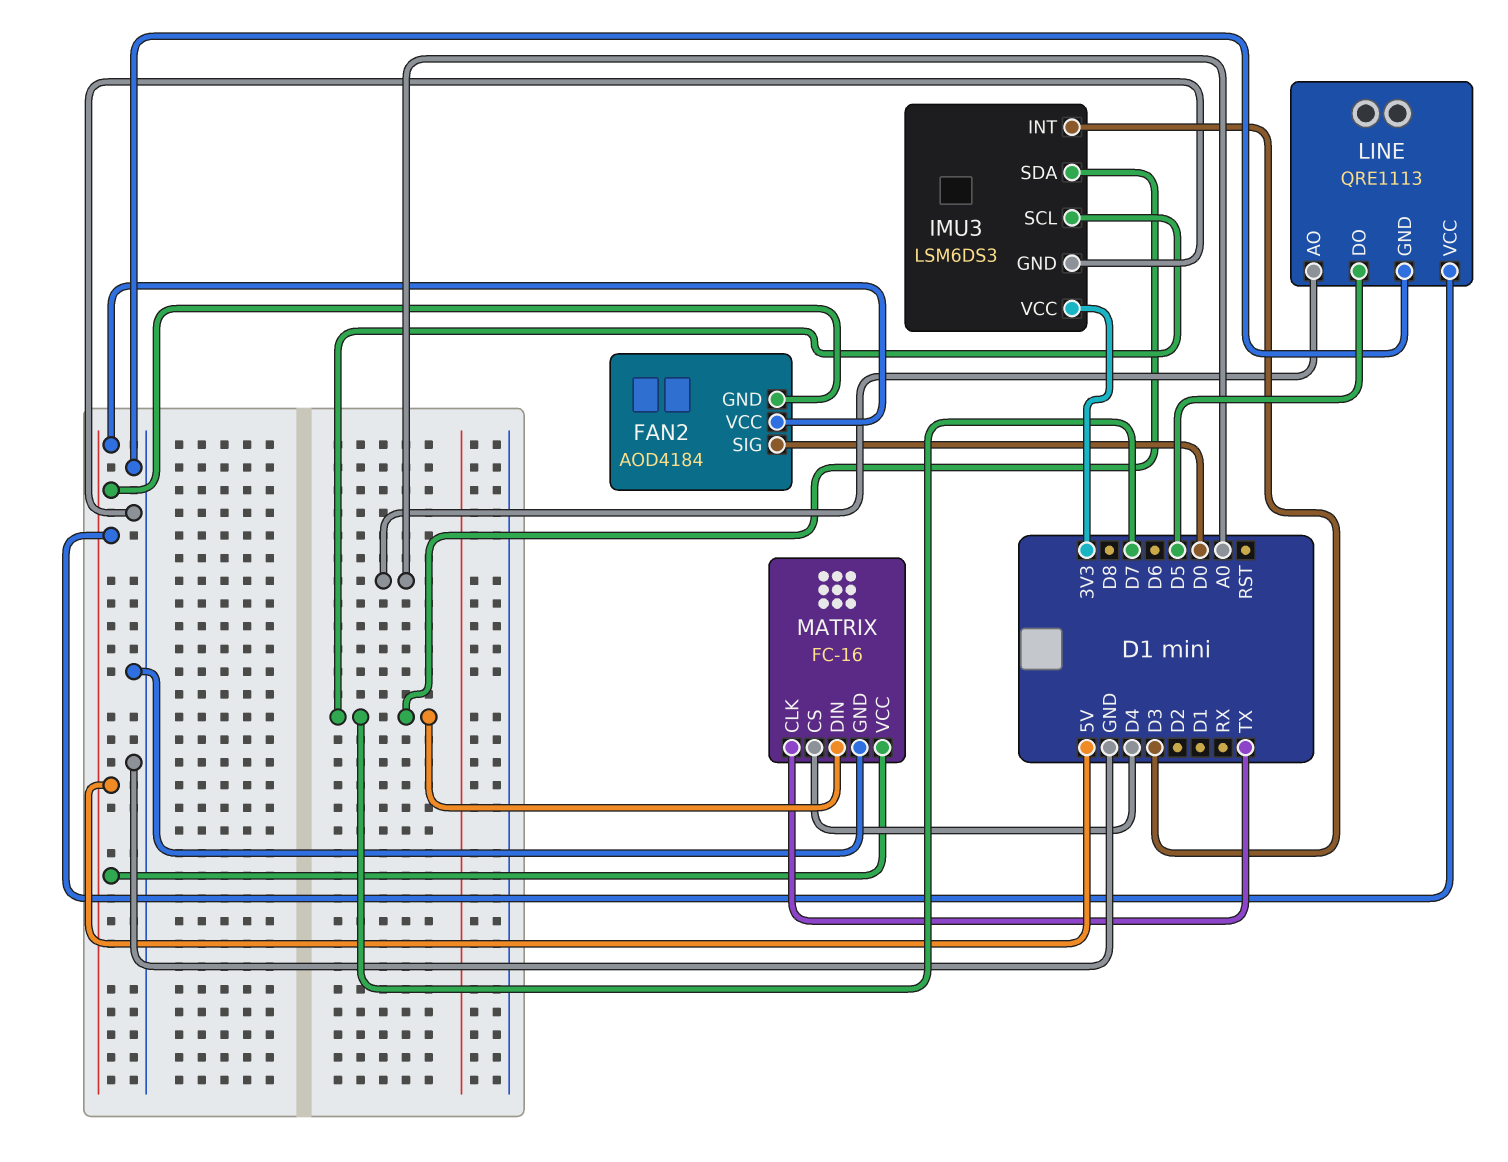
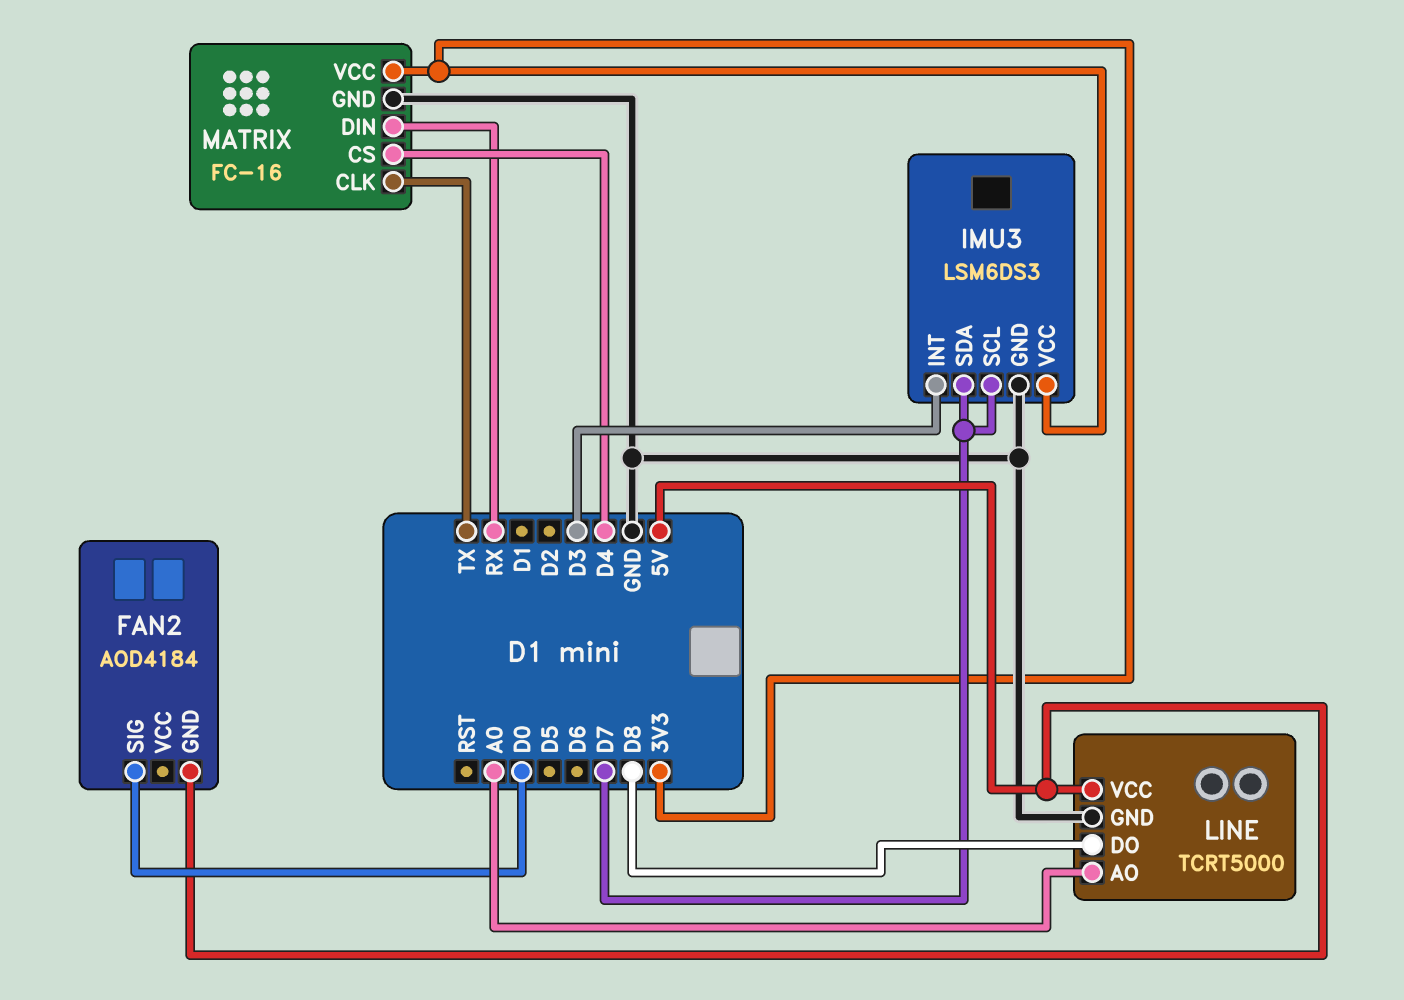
FAN2 pin VCC: 5V -> none
LINE: QRE1113 -> TCRT5000
LINE pin DO: D5 -> D8
MATRIX pin DIN: D7 -> RX
MATRIX pin VCC: 5V -> 3V3

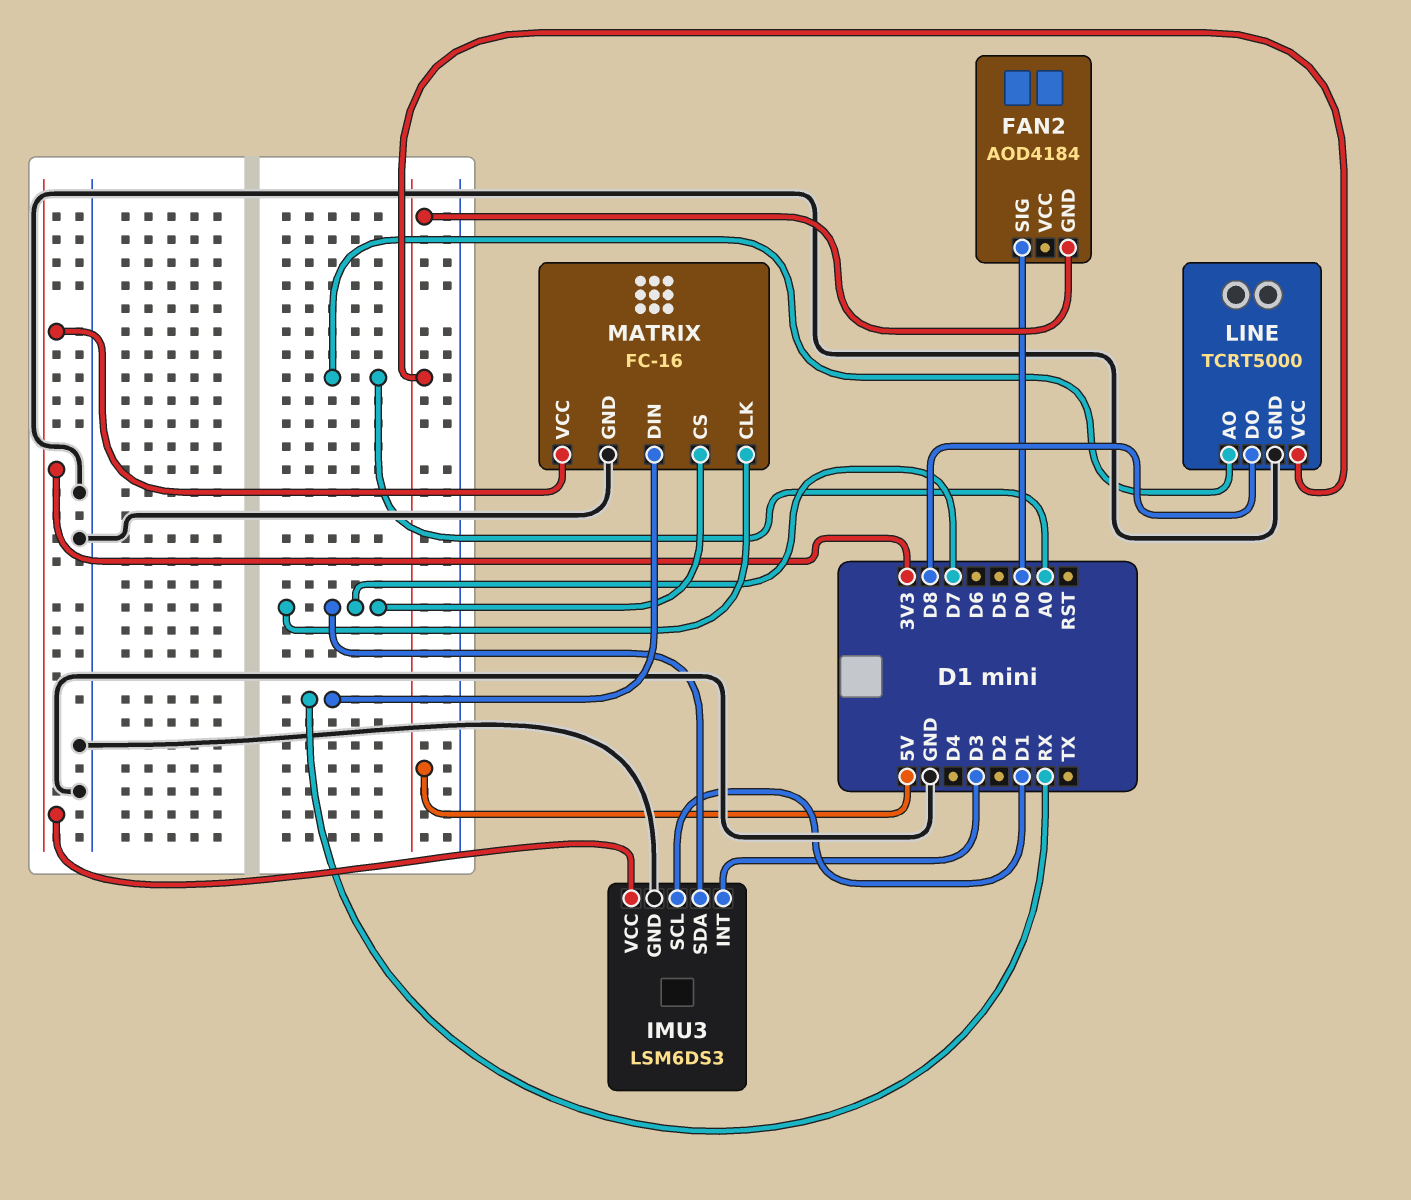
IMU3 pin SCL: D7 -> D1
MATRIX pin CLK: TX -> D7
MATRIX pin CS: D4 -> D7

